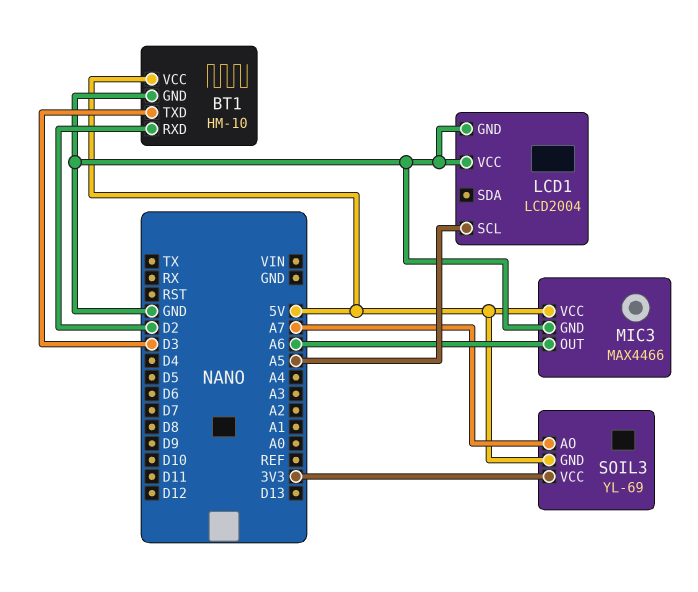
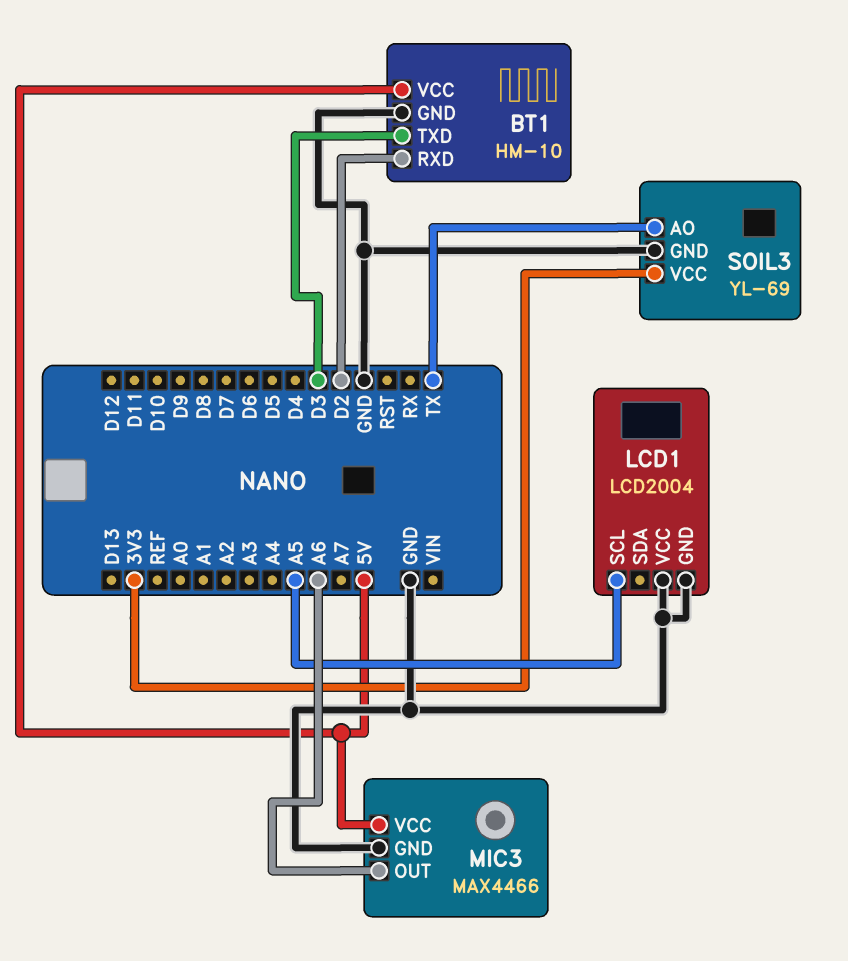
SOIL3 pin AO: A7 -> TX
SOIL3 pin GND: 5V -> GND

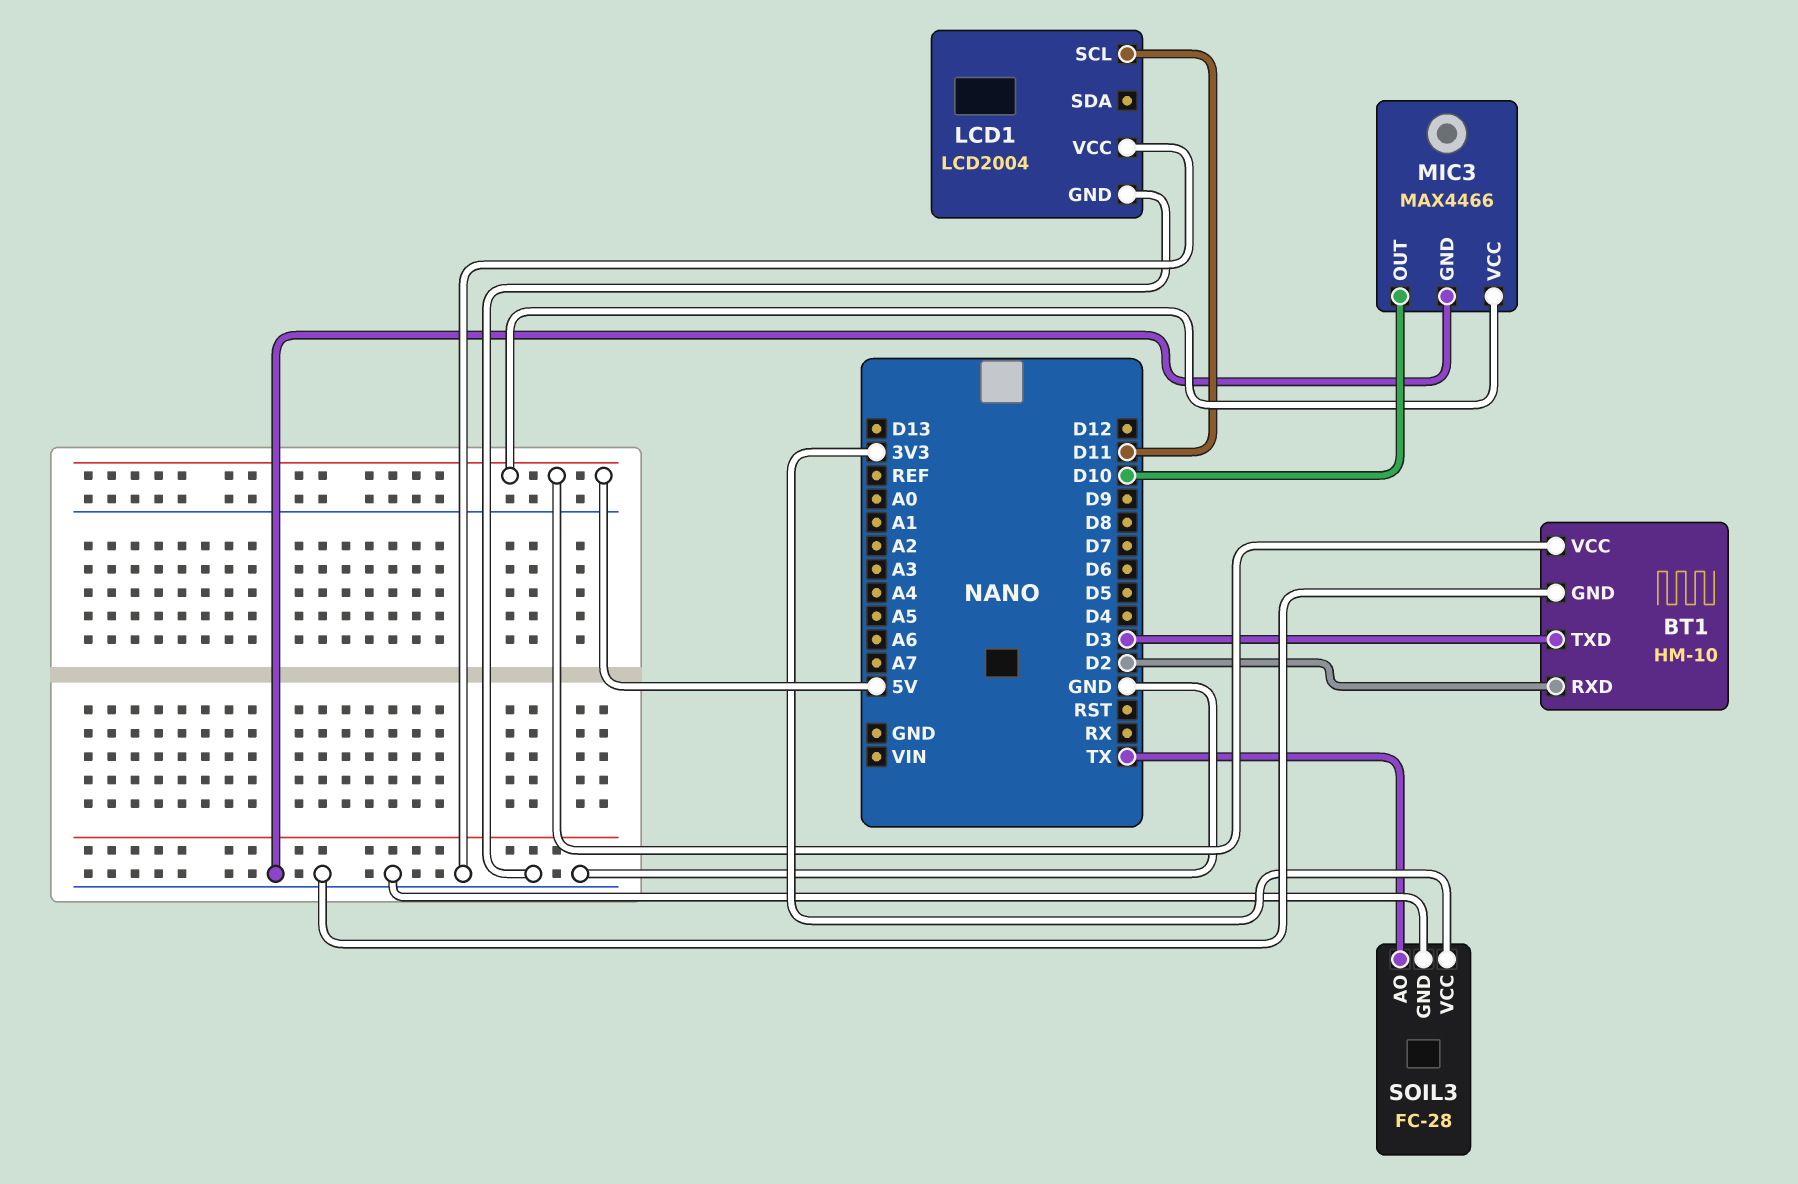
LCD1 pin SCL: A5 -> D11
MIC3 pin OUT: A6 -> D10
SOIL3: YL-69 -> FC-28

